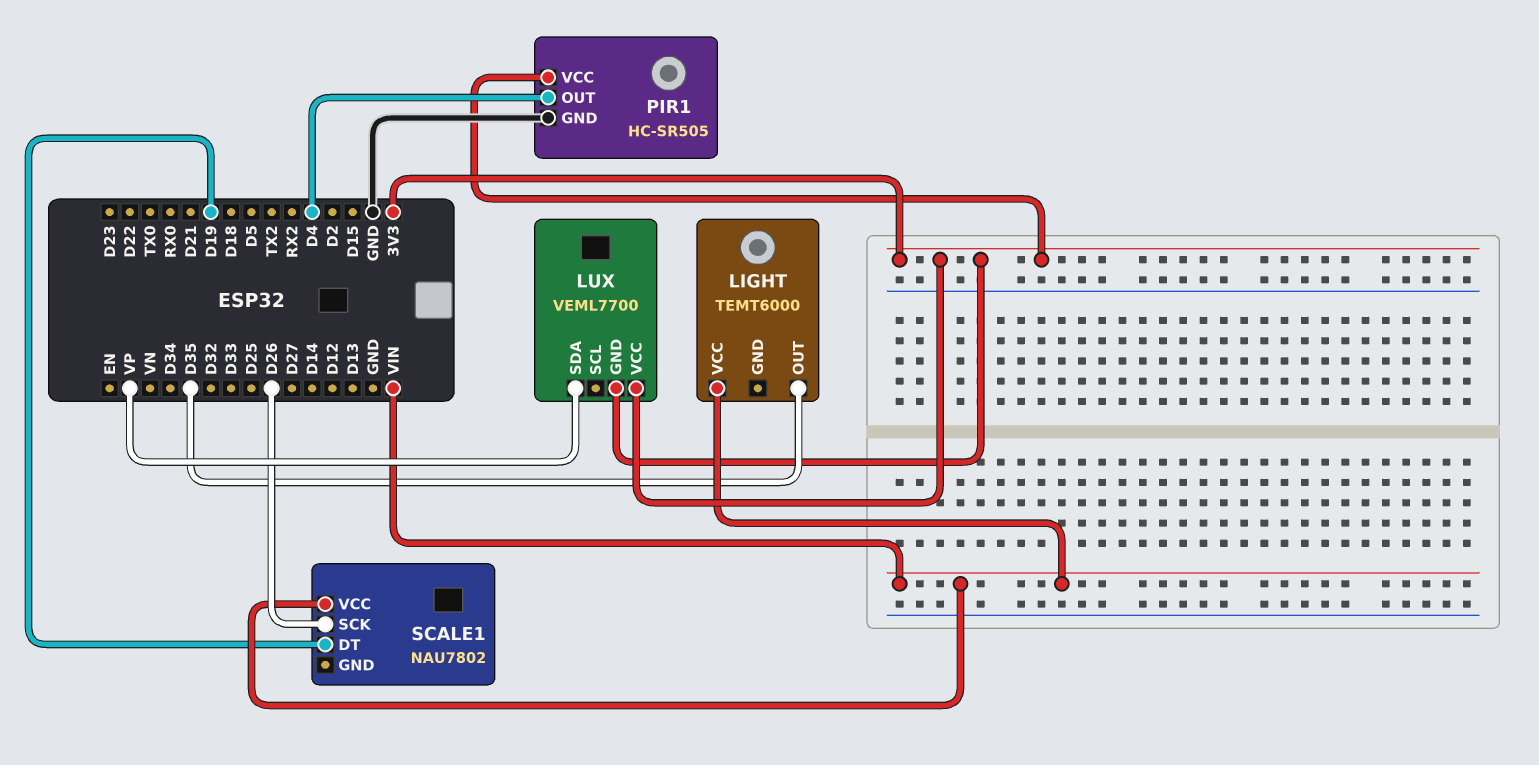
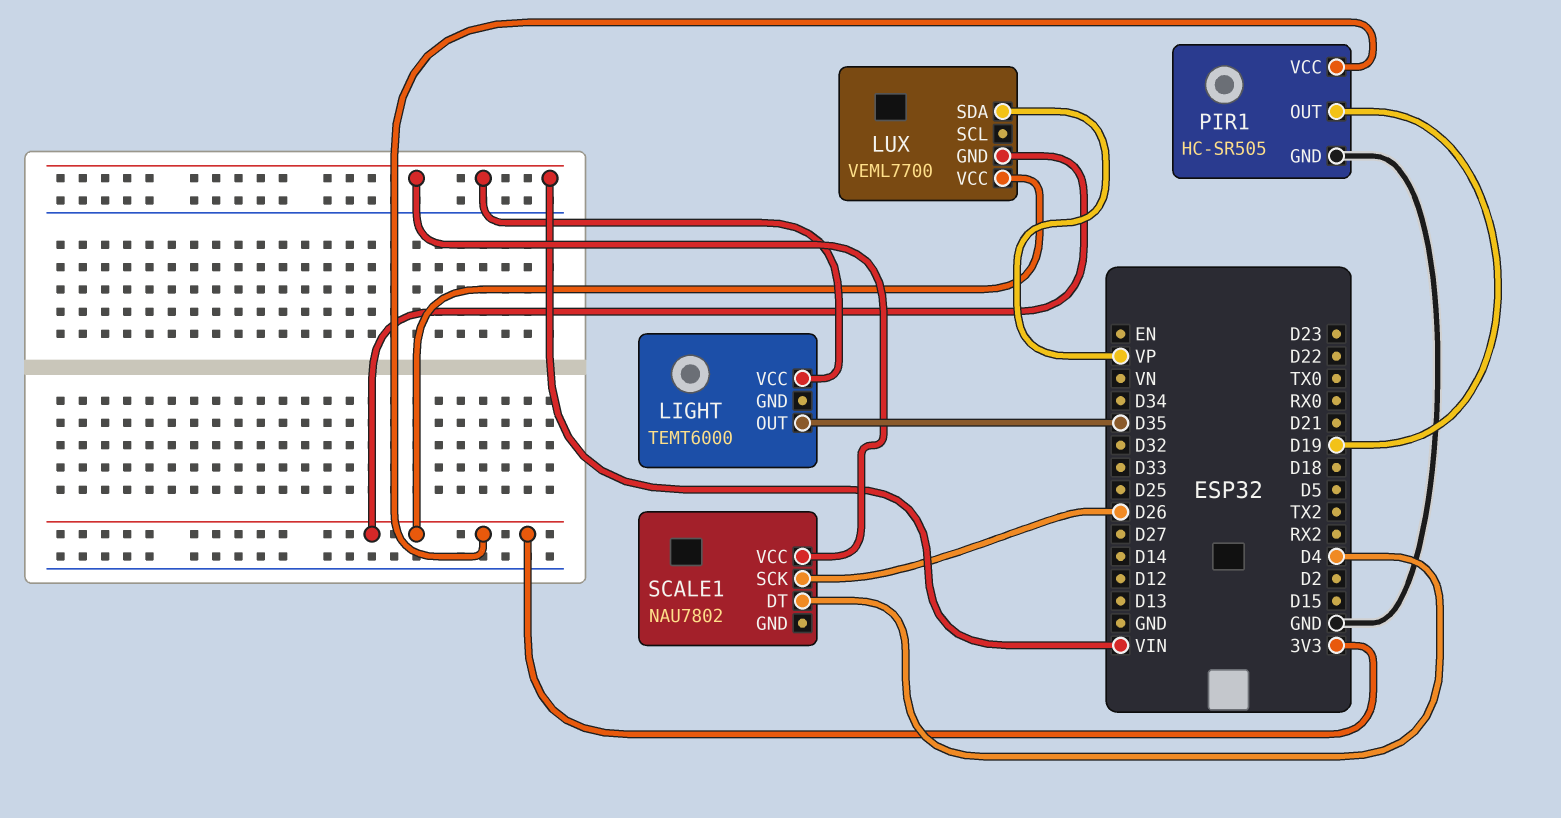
PIR1 pin OUT: D4 -> D19
SCALE1 pin DT: D19 -> D4

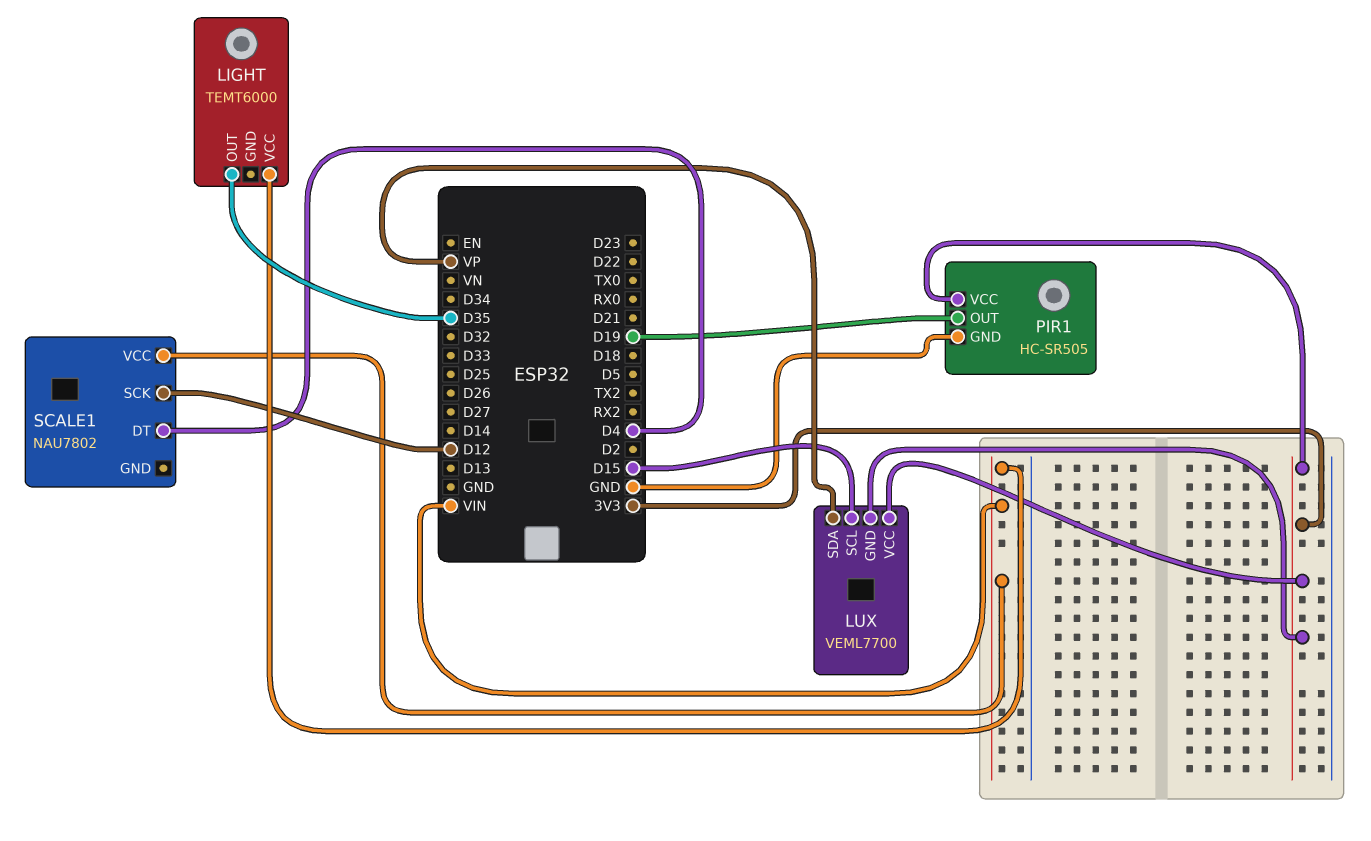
LUX pin SCL: none -> D15
SCALE1 pin SCK: D26 -> D12

